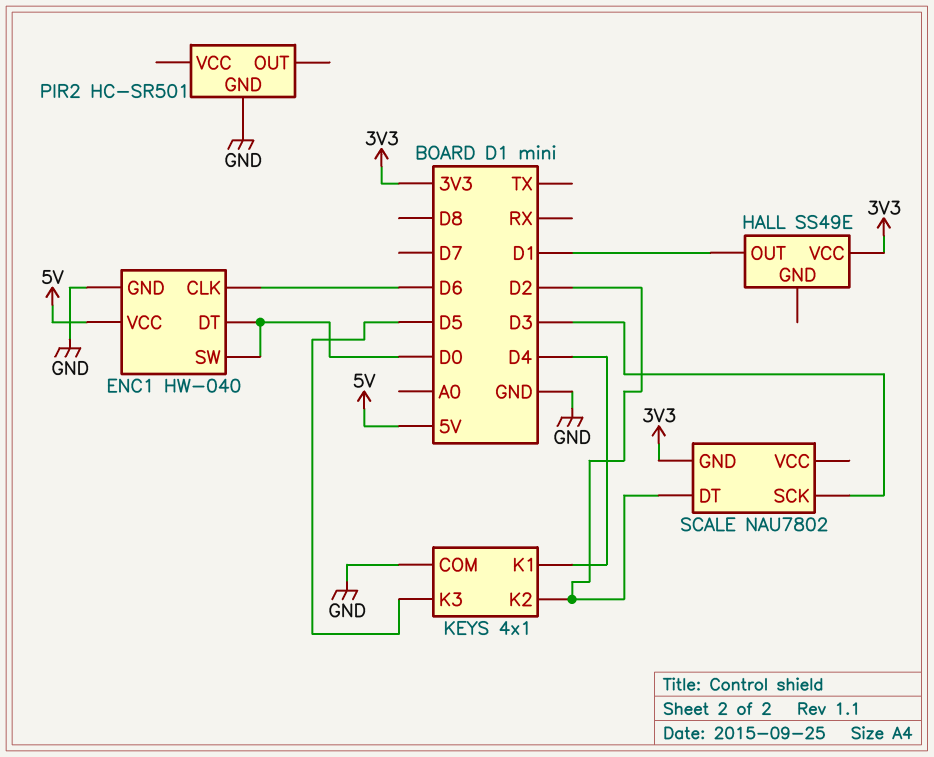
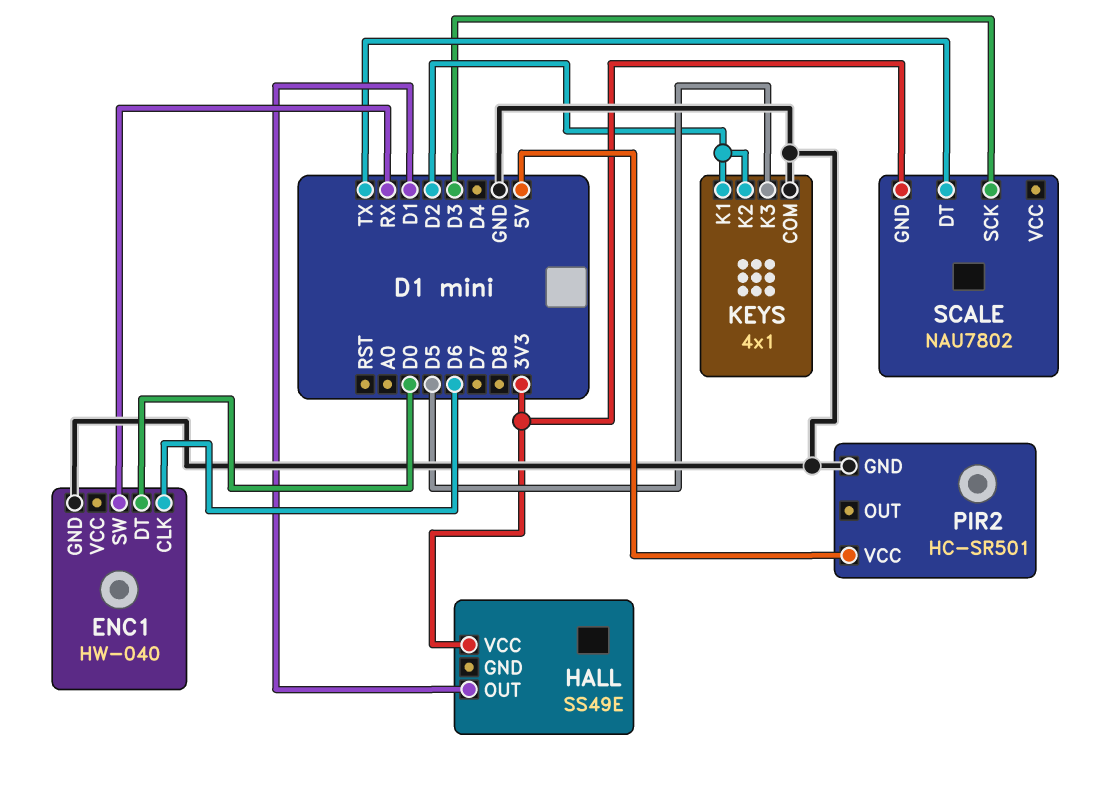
ENC1 pin SW: D0 -> RX
ENC1 pin VCC: 5V -> none
KEYS pin K1: D4 -> D2
PIR2 pin VCC: none -> 5V
SCALE pin DT: D2 -> TX

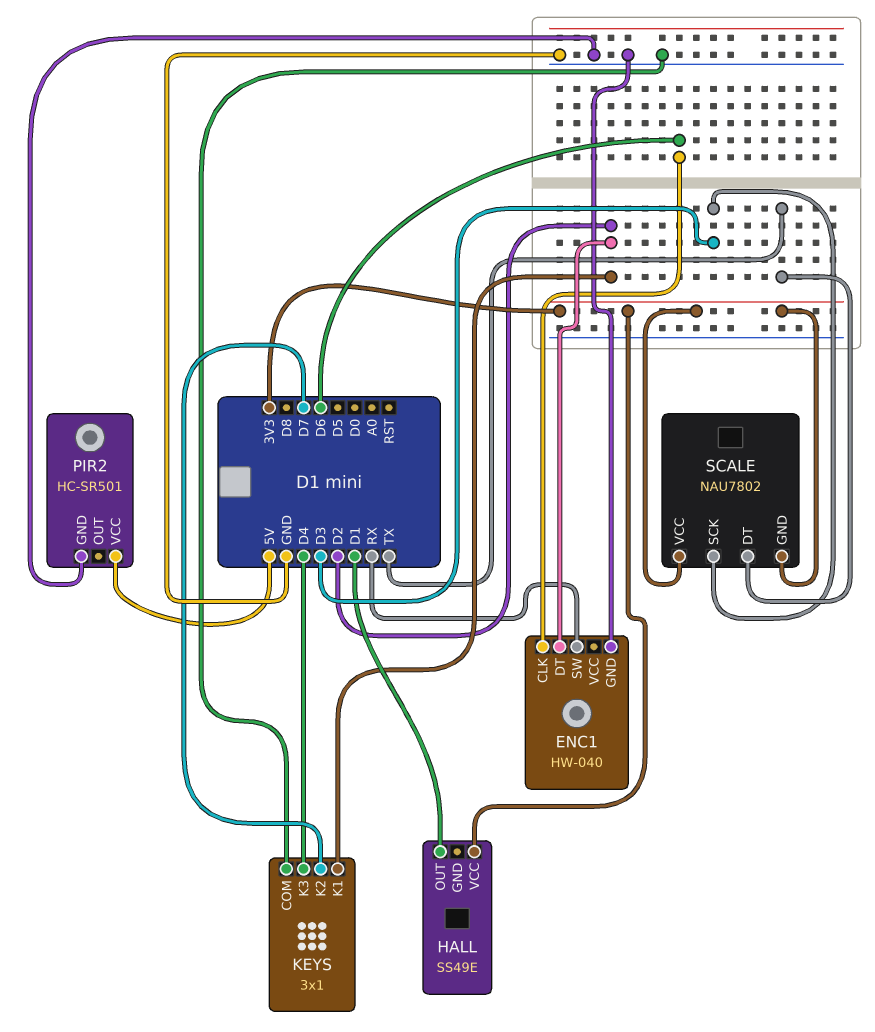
ENC1 pin DT: D0 -> D2
KEYS: 4x1 -> 3x1
KEYS pin K2: D2 -> D7
KEYS pin K3: D5 -> D4
SCALE pin VCC: none -> 3V3

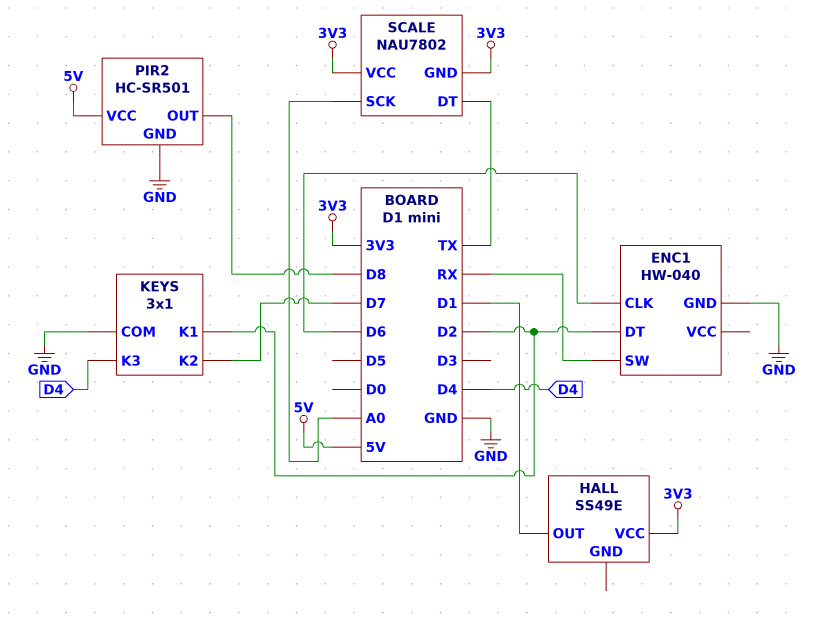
PIR2 pin OUT: none -> D8
SCALE pin SCK: D3 -> A0

